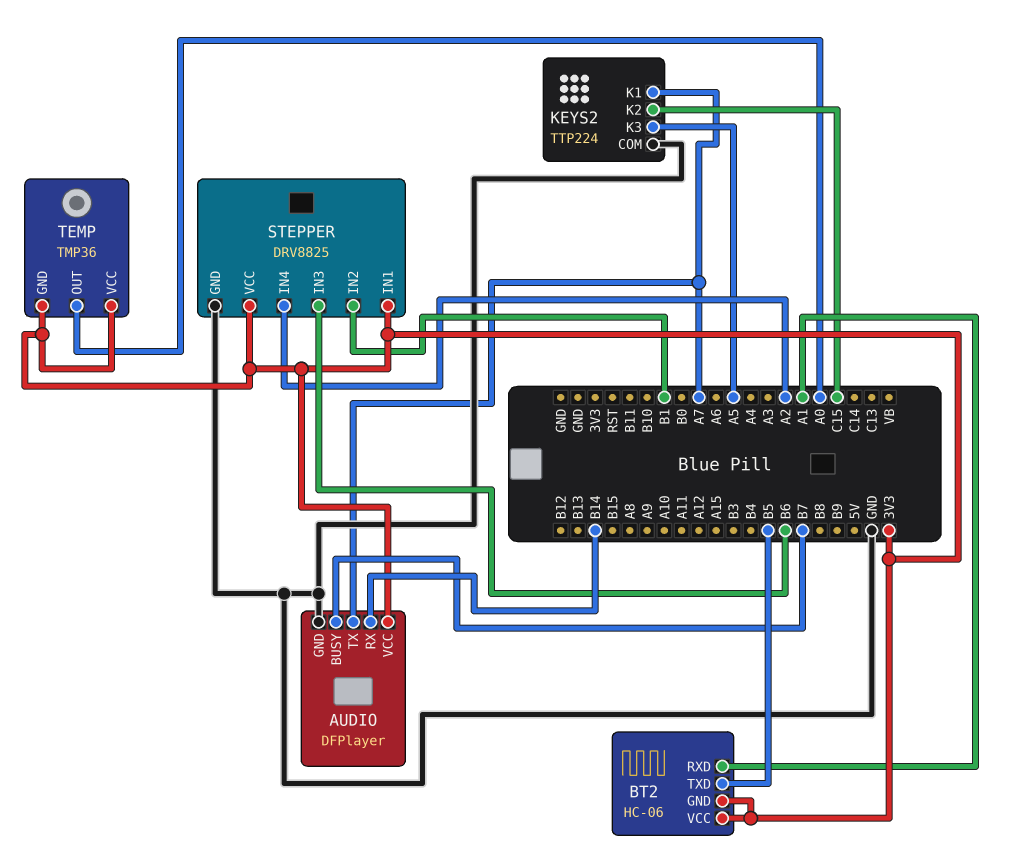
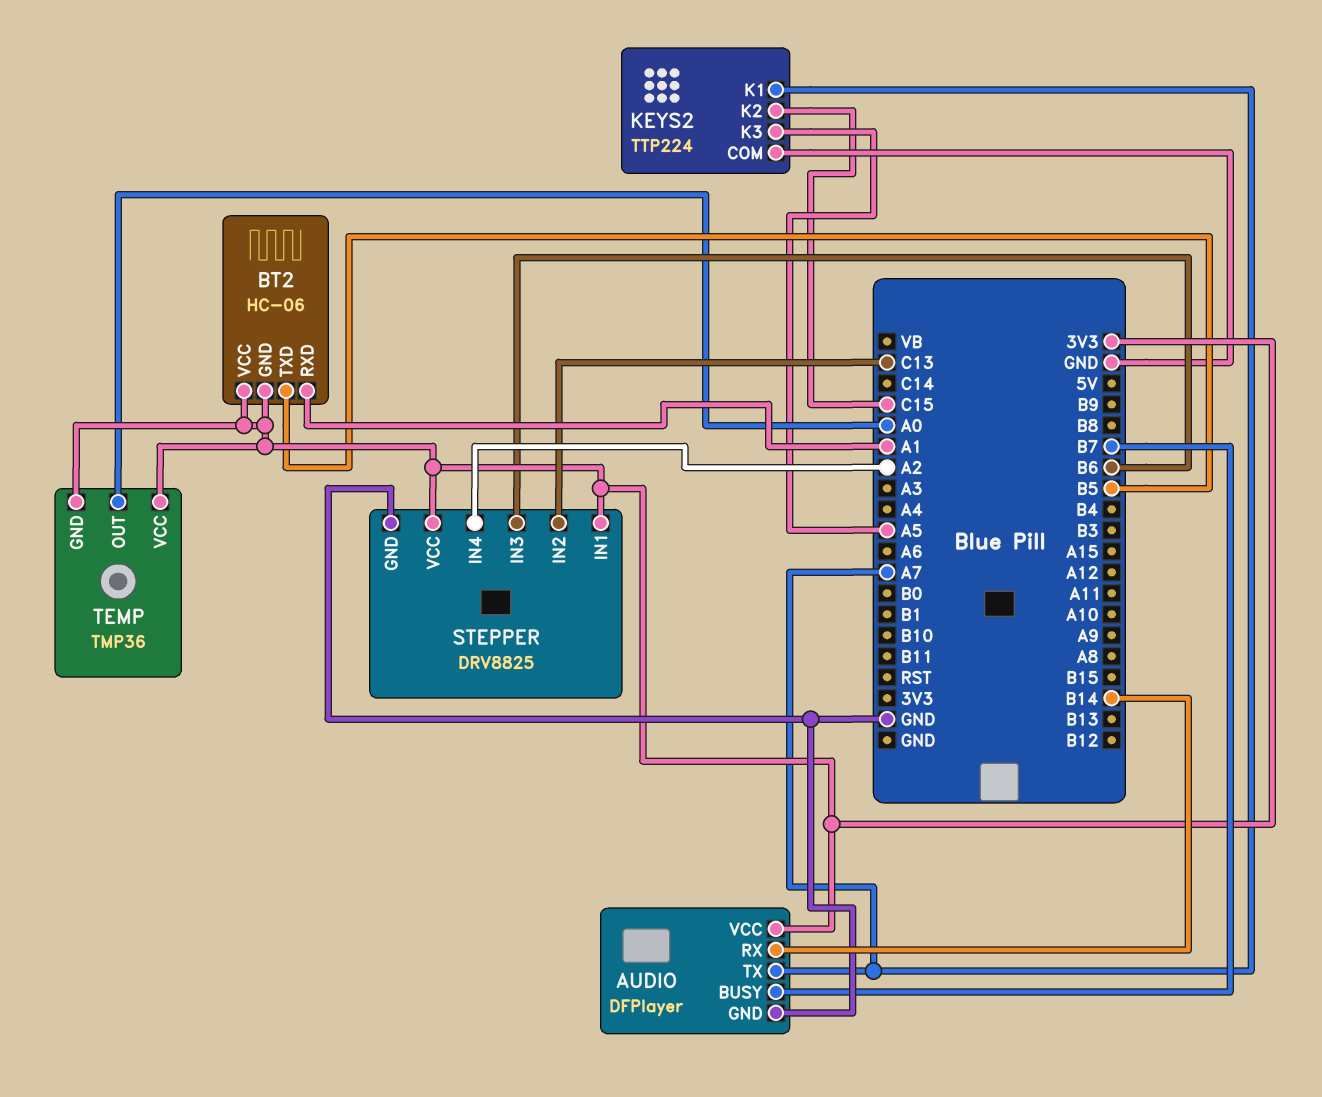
STEPPER pin IN2: B1 -> C13

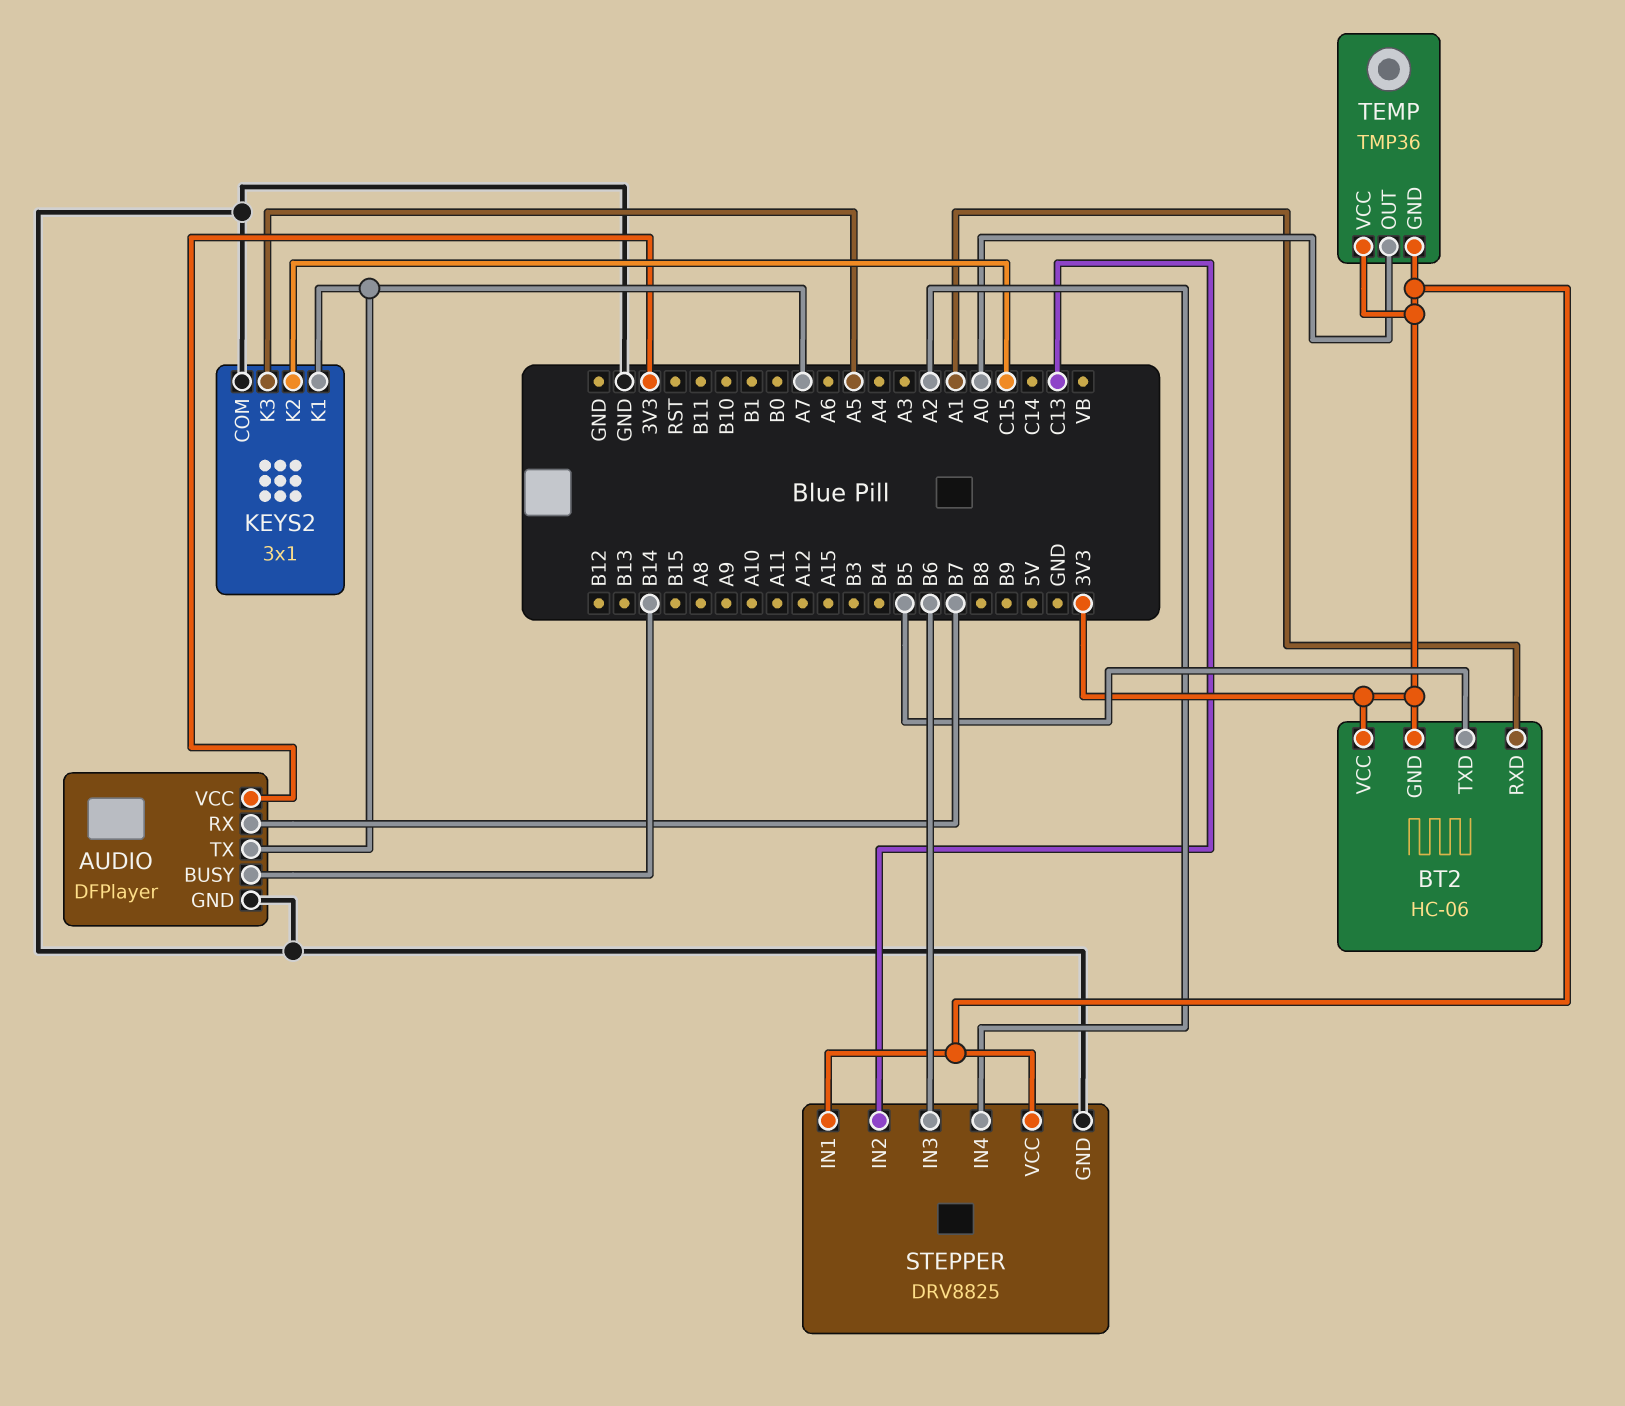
AUDIO pin BUSY: B7 -> B14
AUDIO pin RX: B14 -> B7
KEYS2: TTP224 -> 3x1

